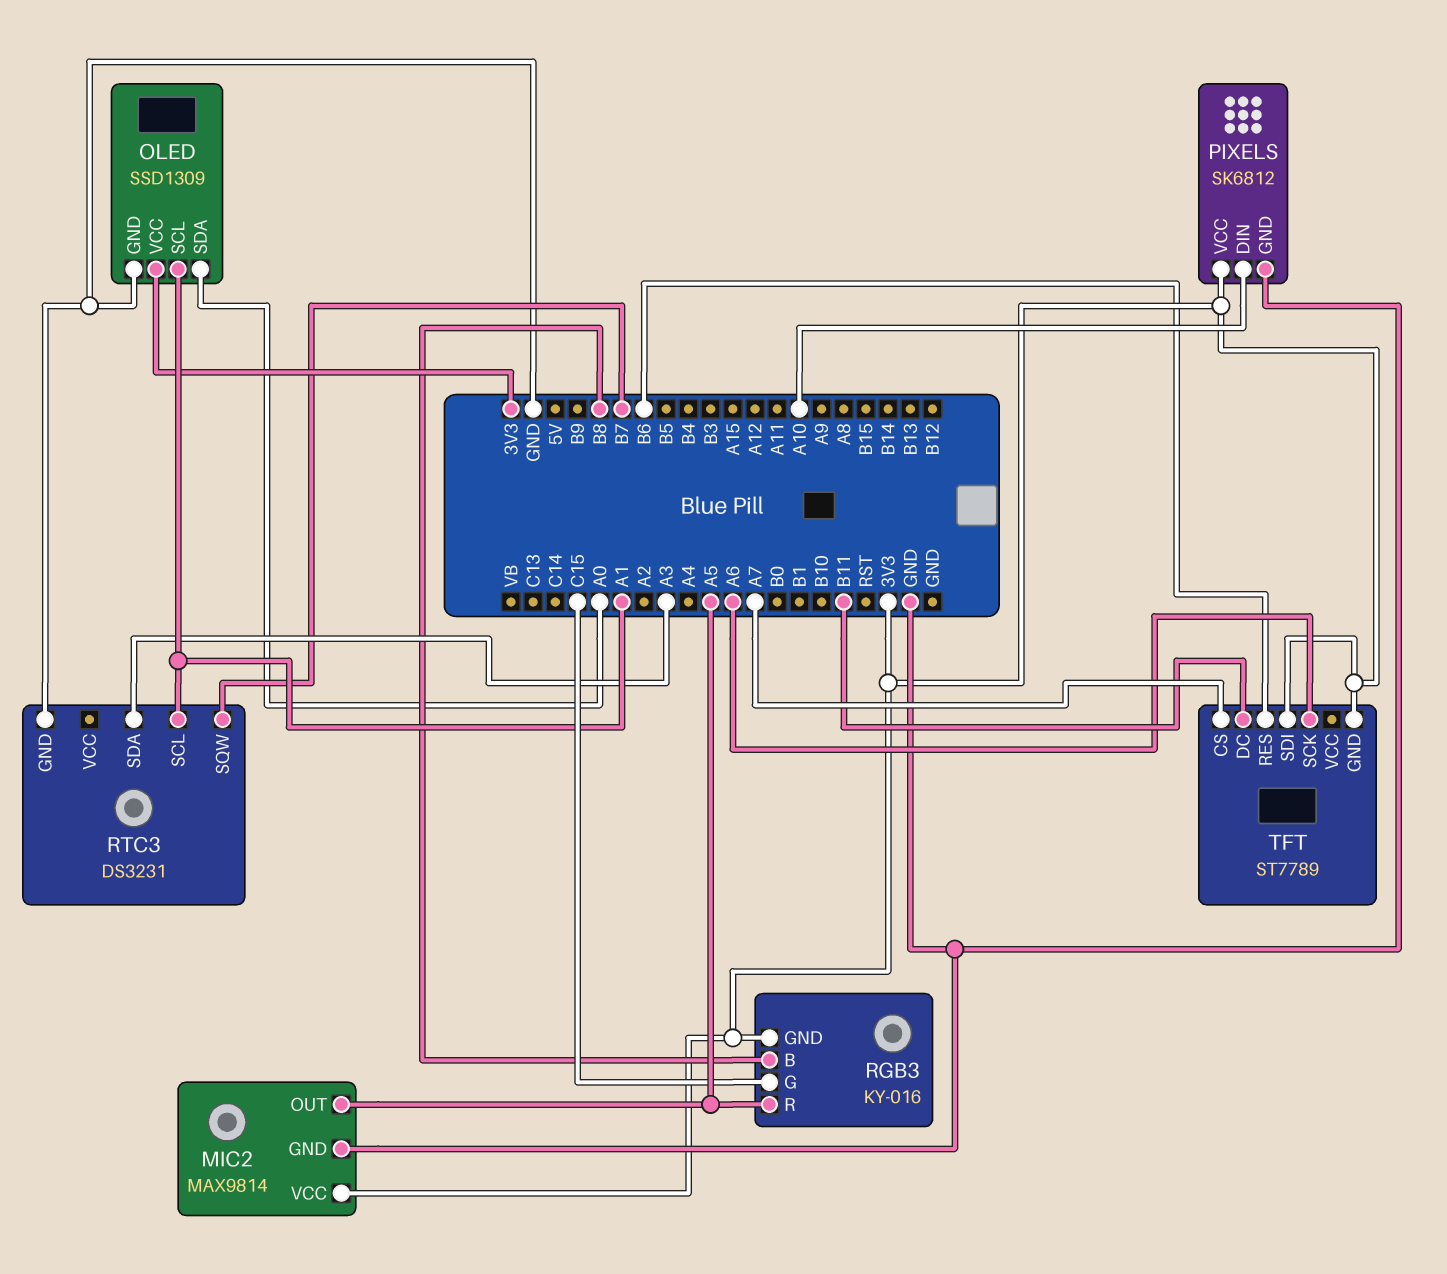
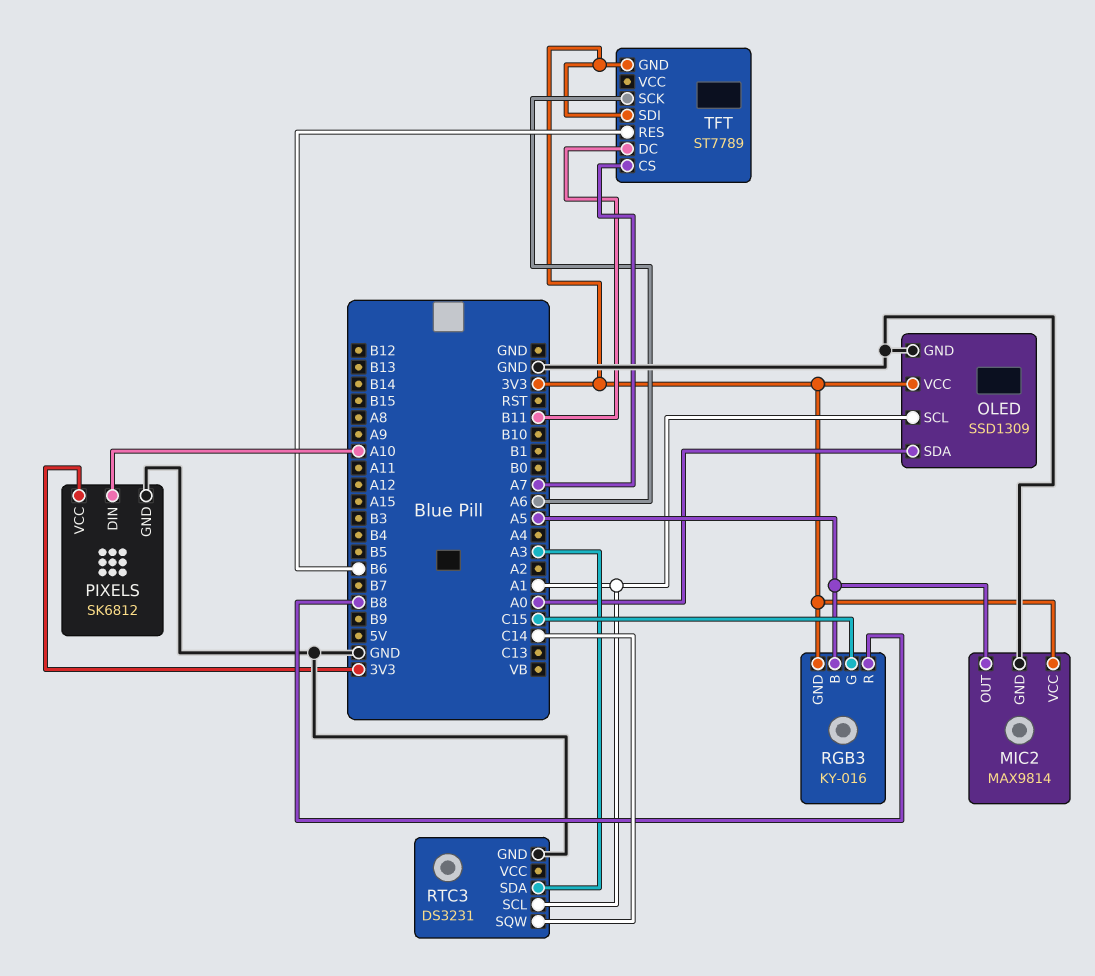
RGB3 pin B: B8 -> A5
RGB3 pin R: A5 -> B8
RTC3 pin SQW: B7 -> C14

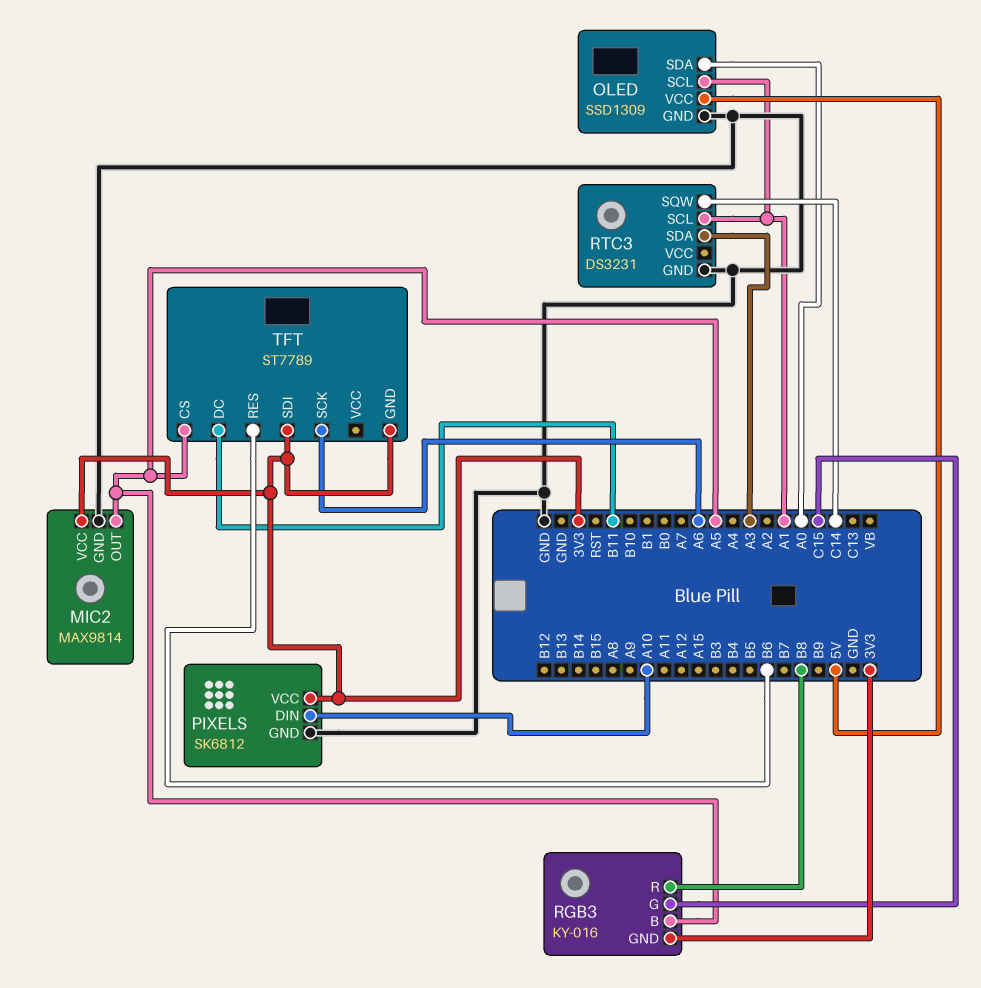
OLED pin VCC: 3V3 -> 5V
TFT pin CS: A7 -> A5

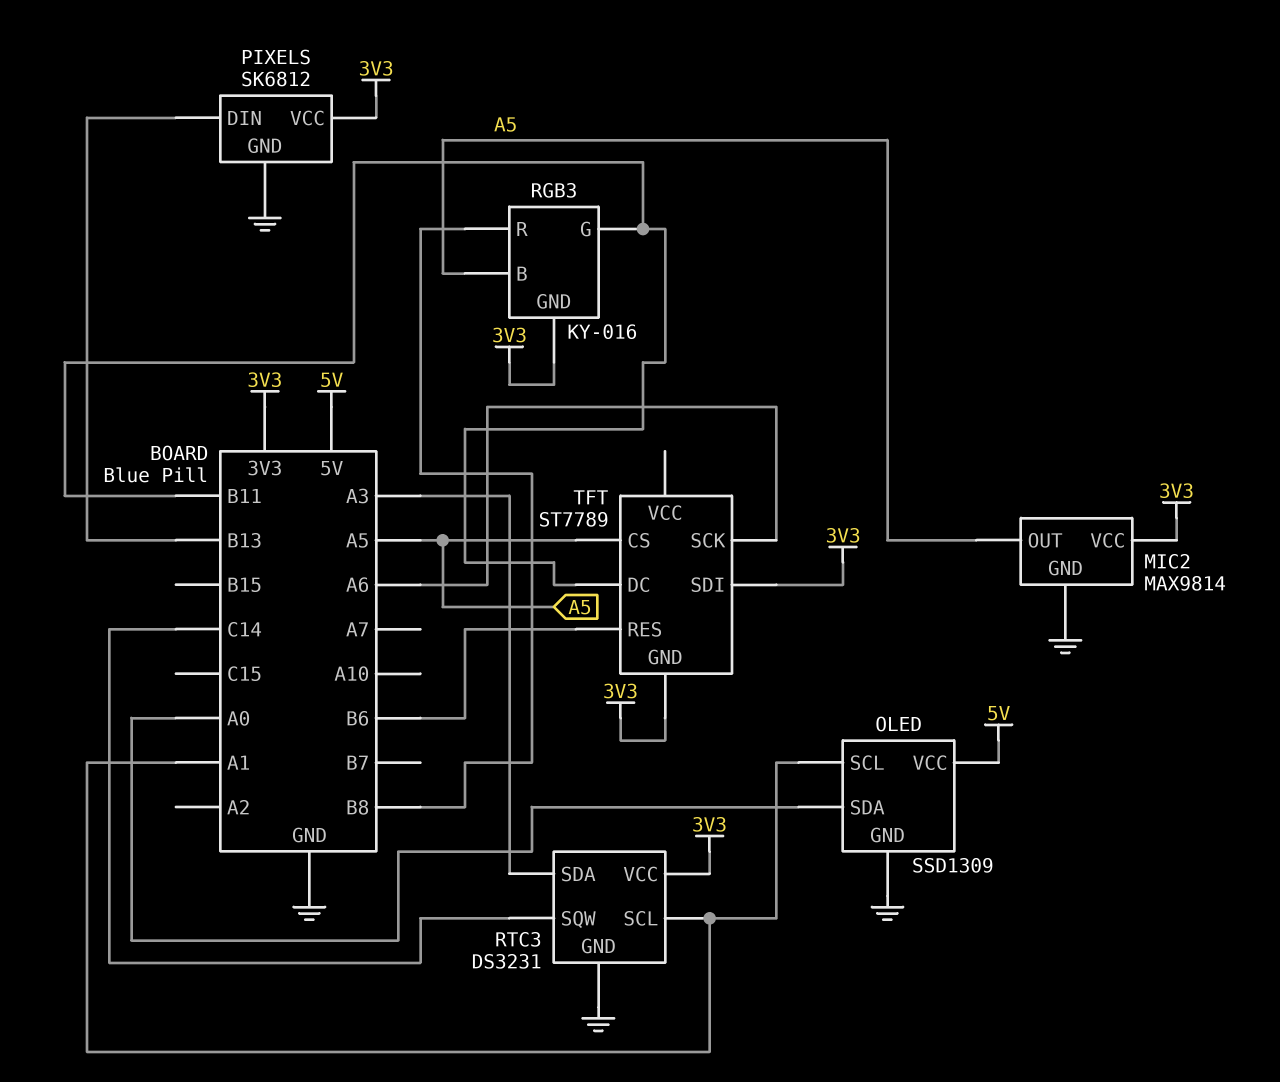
PIXELS pin DIN: A10 -> B13
RGB3 pin G: C15 -> B11
RTC3 pin VCC: none -> 3V3

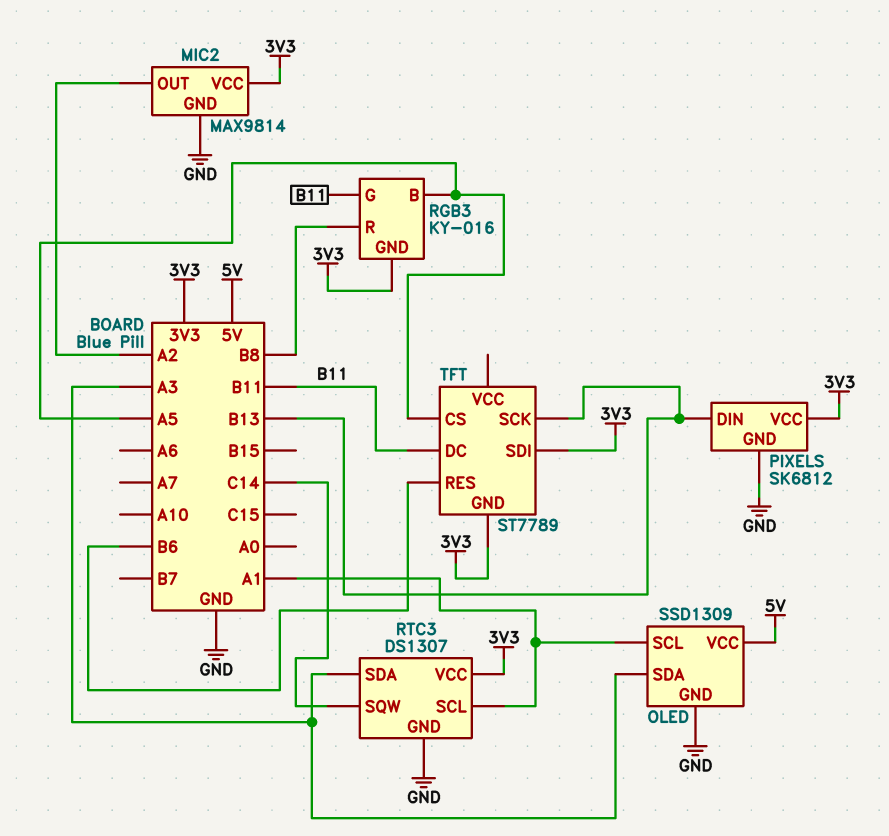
MIC2 pin OUT: A5 -> A2
OLED pin SDA: A0 -> A3
RTC3: DS3231 -> DS1307
TFT pin SCK: A6 -> B13

